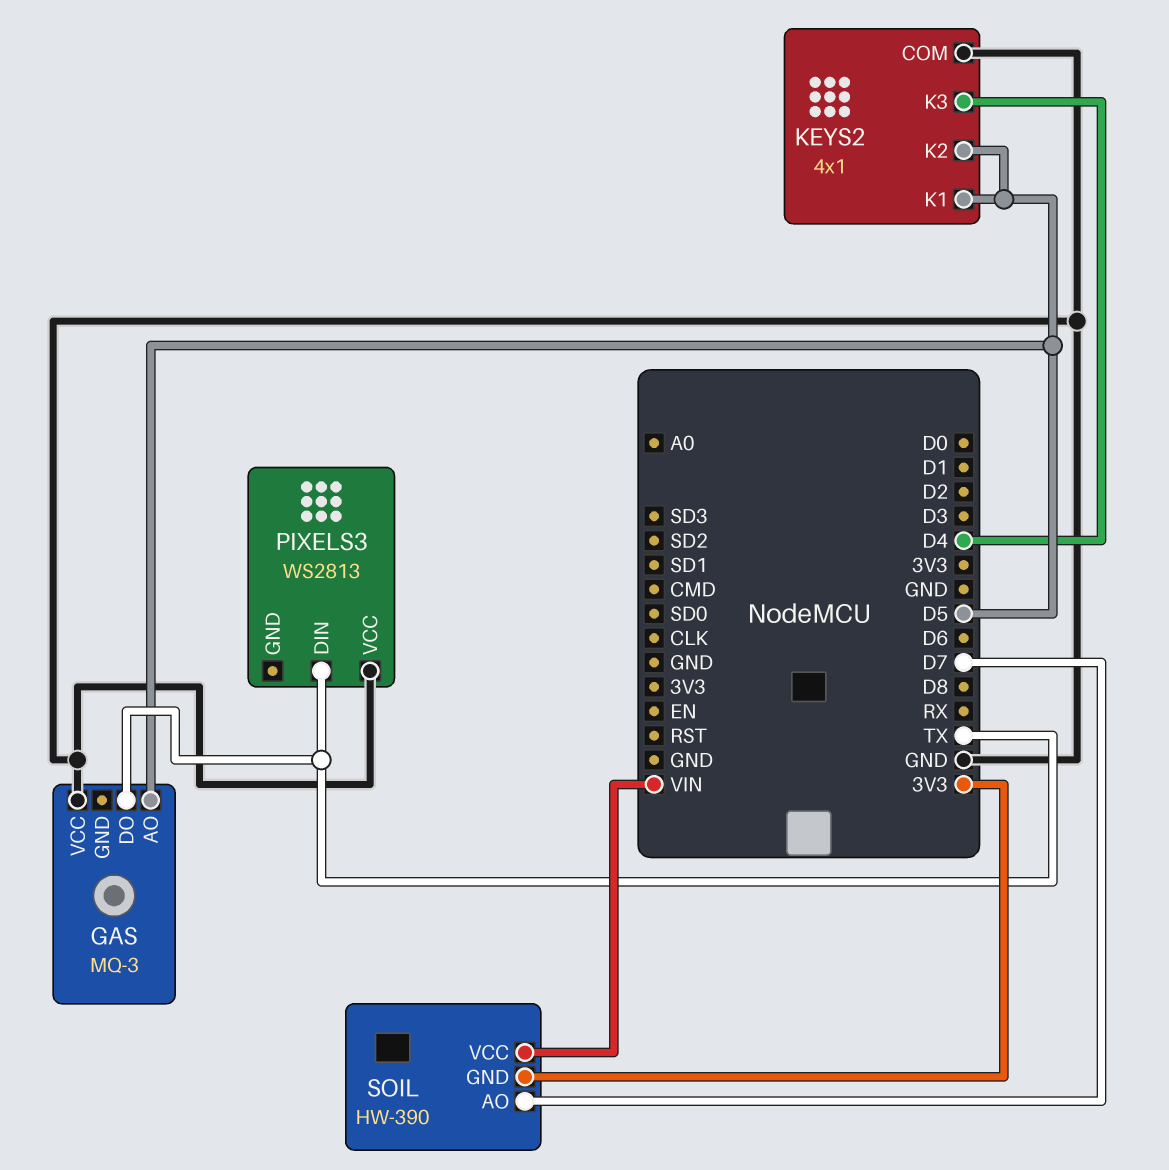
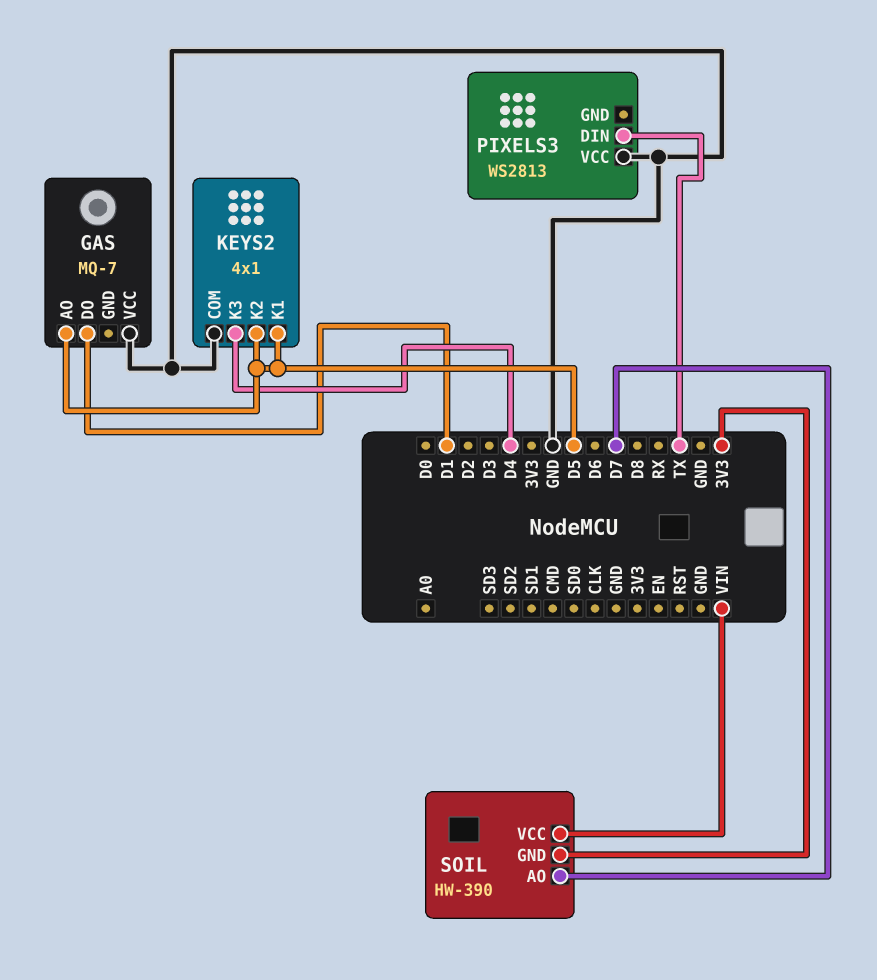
GAS: MQ-3 -> MQ-7
GAS pin DO: TX -> D1

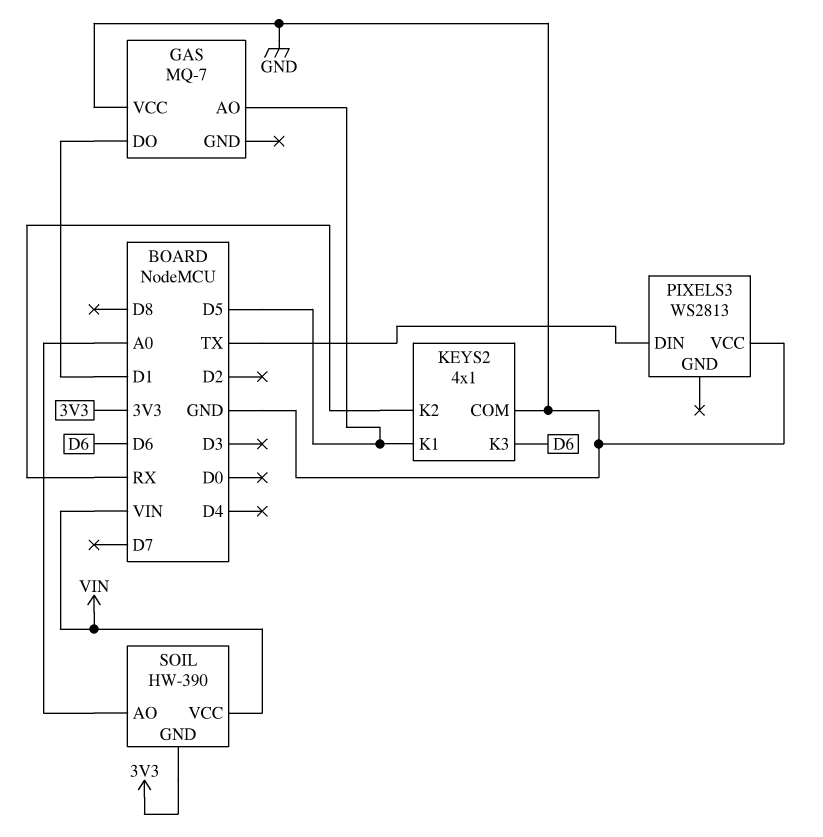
KEYS2 pin K2: D5 -> RX
KEYS2 pin K3: D4 -> D6
SOIL pin AO: D7 -> A0

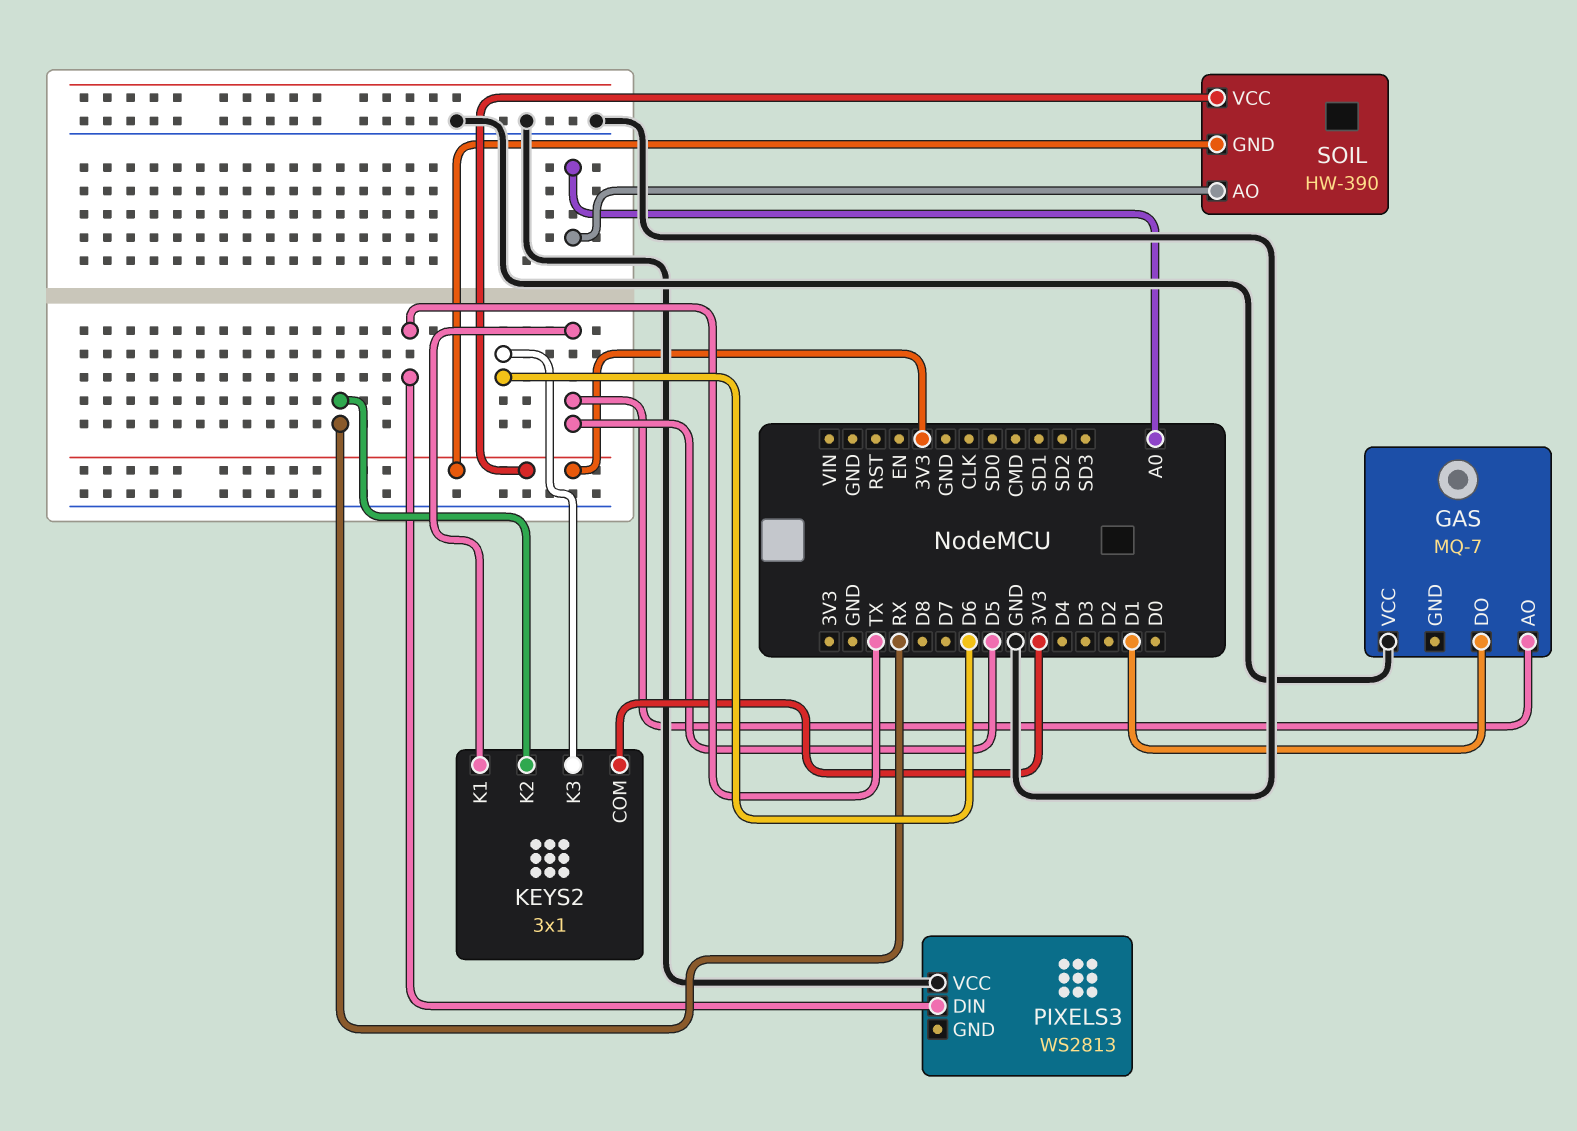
KEYS2: 4x1 -> 3x1
KEYS2 pin COM: GND -> 3V3
SOIL pin VCC: VIN -> 3V3

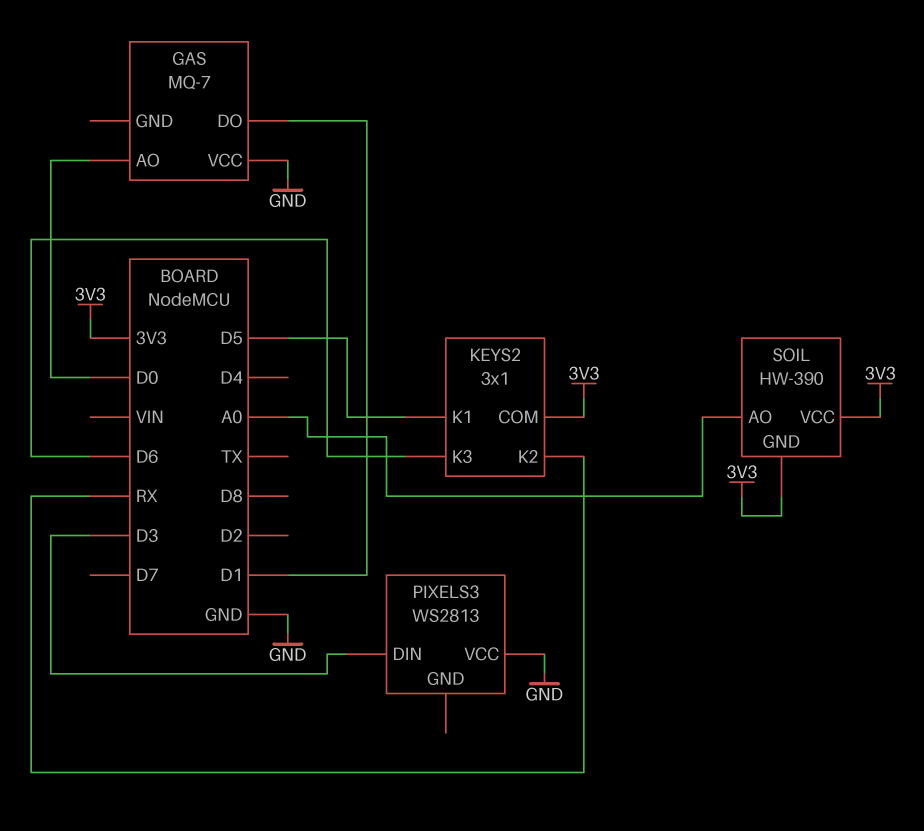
GAS pin AO: D5 -> D0
PIXELS3 pin DIN: TX -> D3

